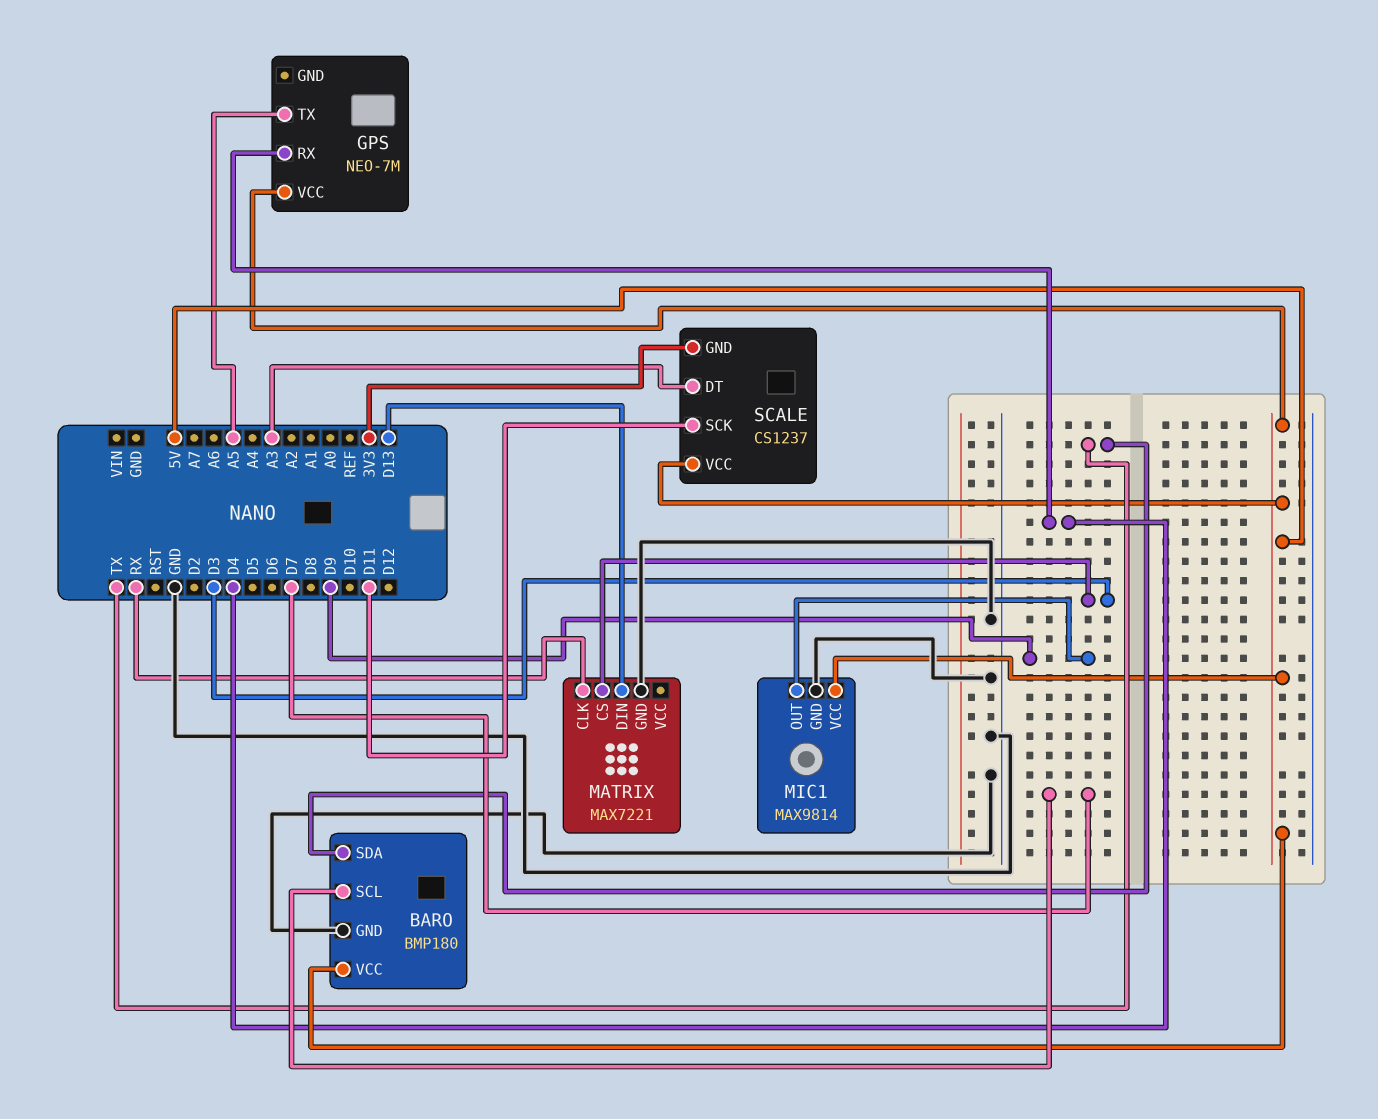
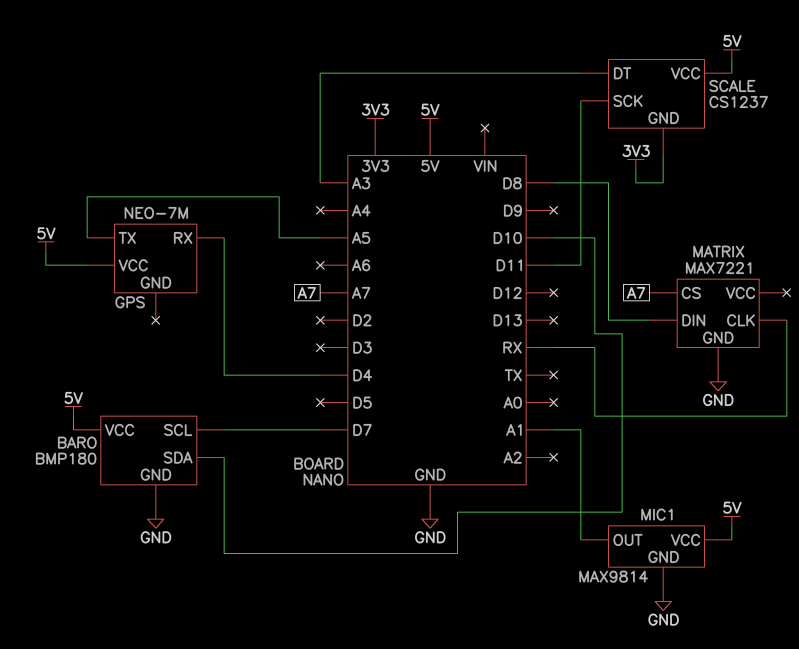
BARO pin SDA: TX -> D10
MATRIX pin CS: D3 -> A7
MATRIX pin DIN: D13 -> D8
MIC1 pin OUT: D9 -> A1

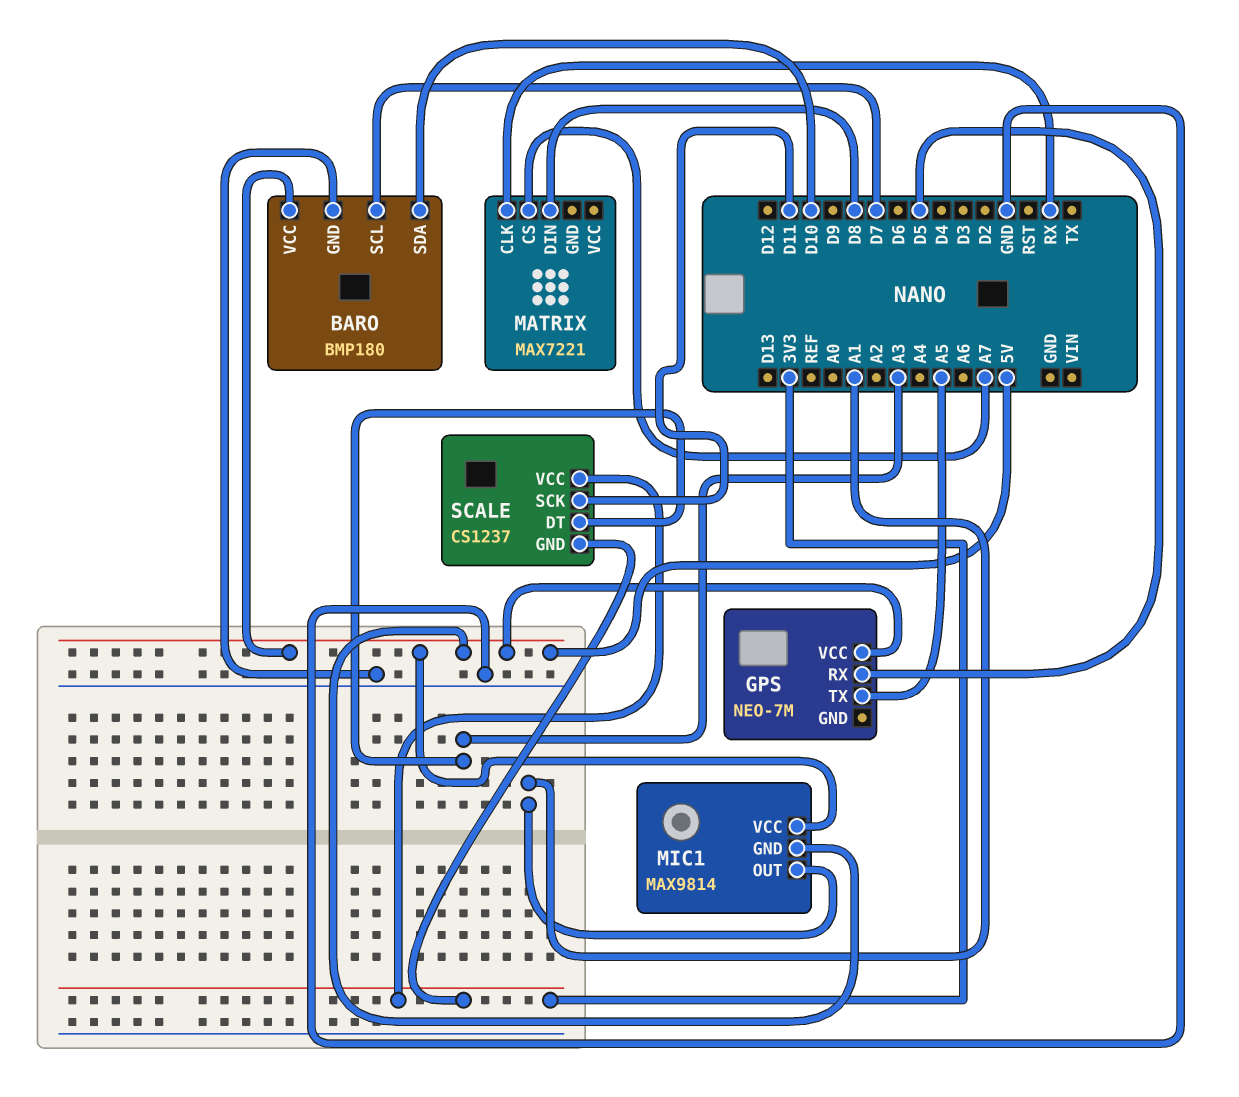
GPS pin RX: D4 -> D5
MATRIX pin GND: GND -> none
MIC1 pin GND: GND -> 5V
SCALE pin VCC: 5V -> 3V3

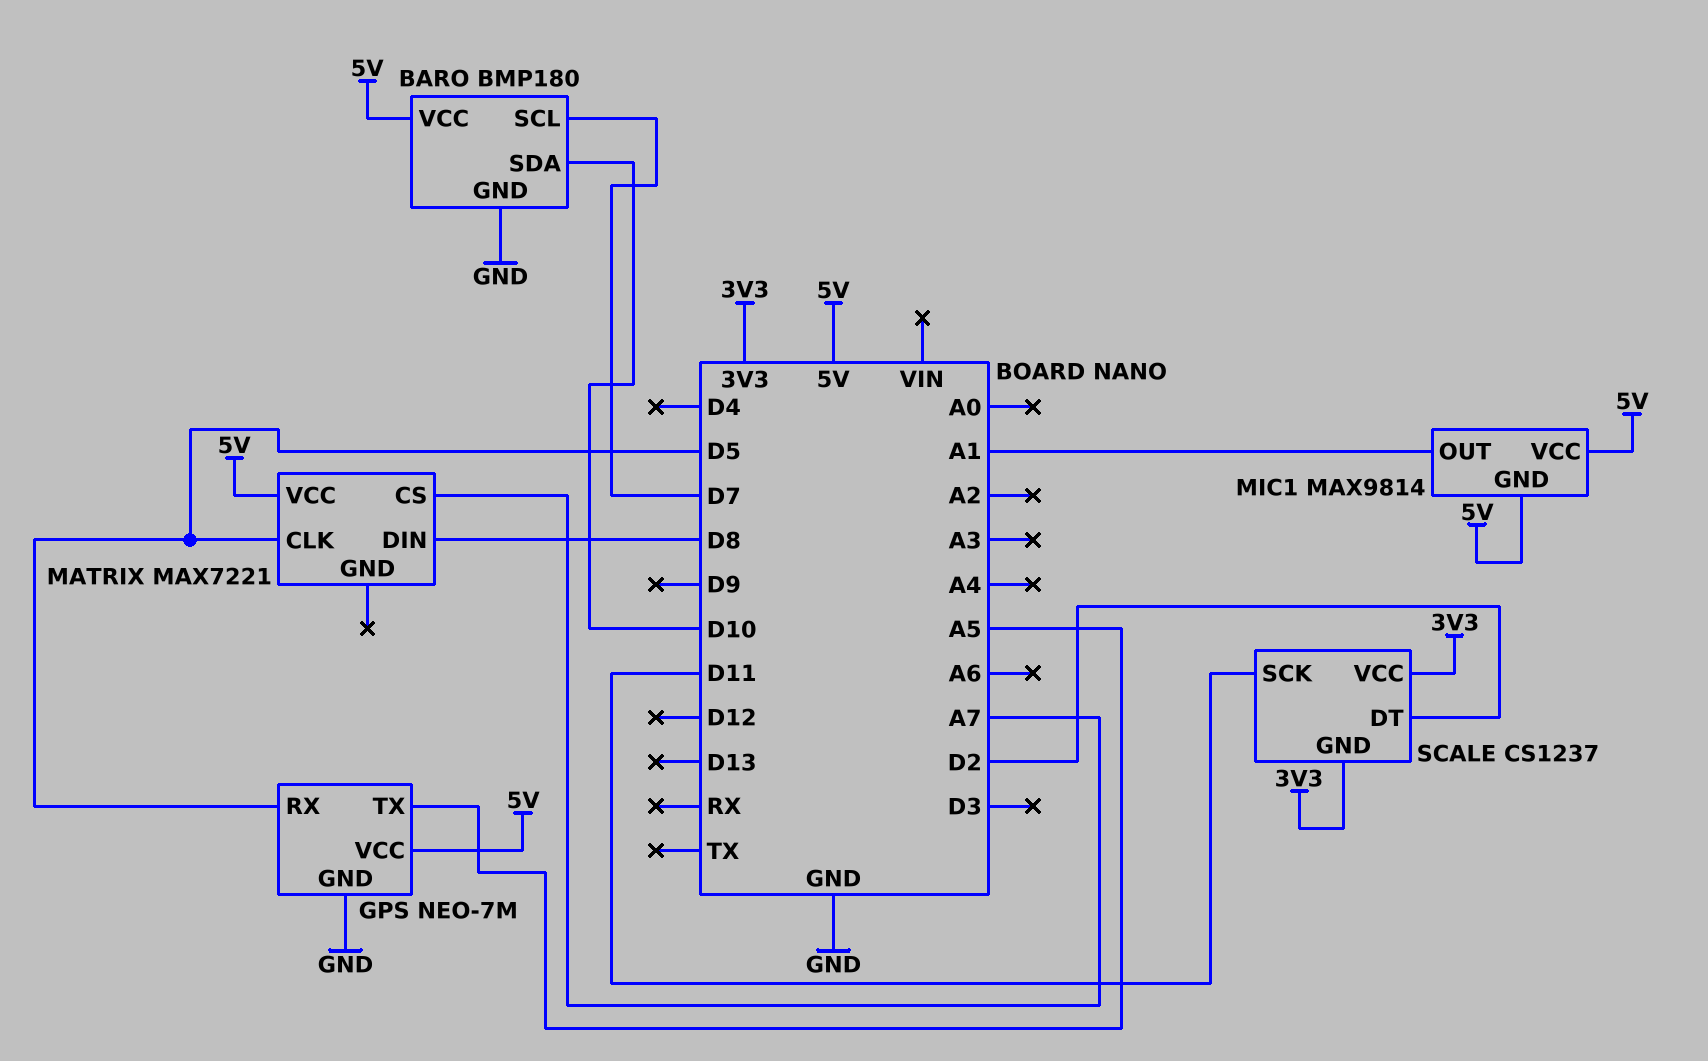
GPS pin GND: none -> GND
MATRIX pin CLK: RX -> D5
MATRIX pin VCC: none -> 5V
SCALE pin DT: A3 -> D2

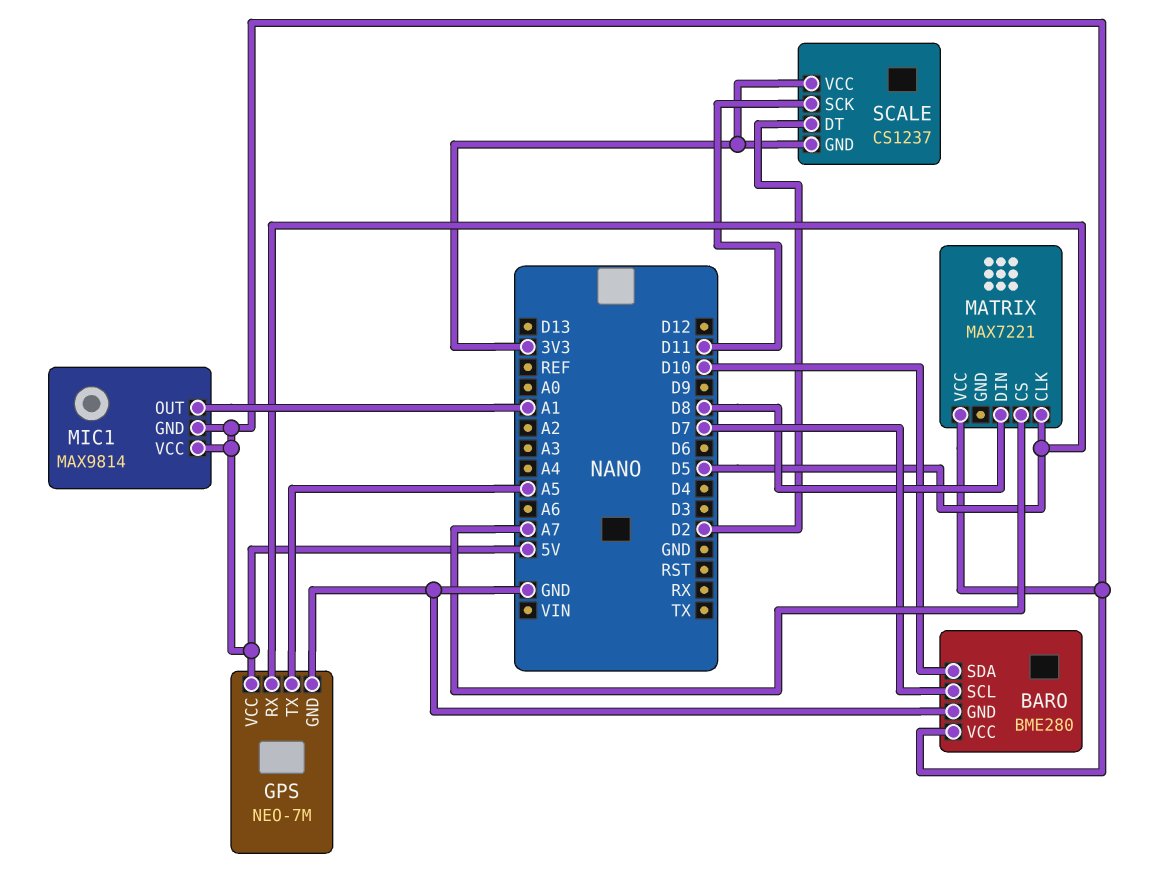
BARO: BMP180 -> BME280

